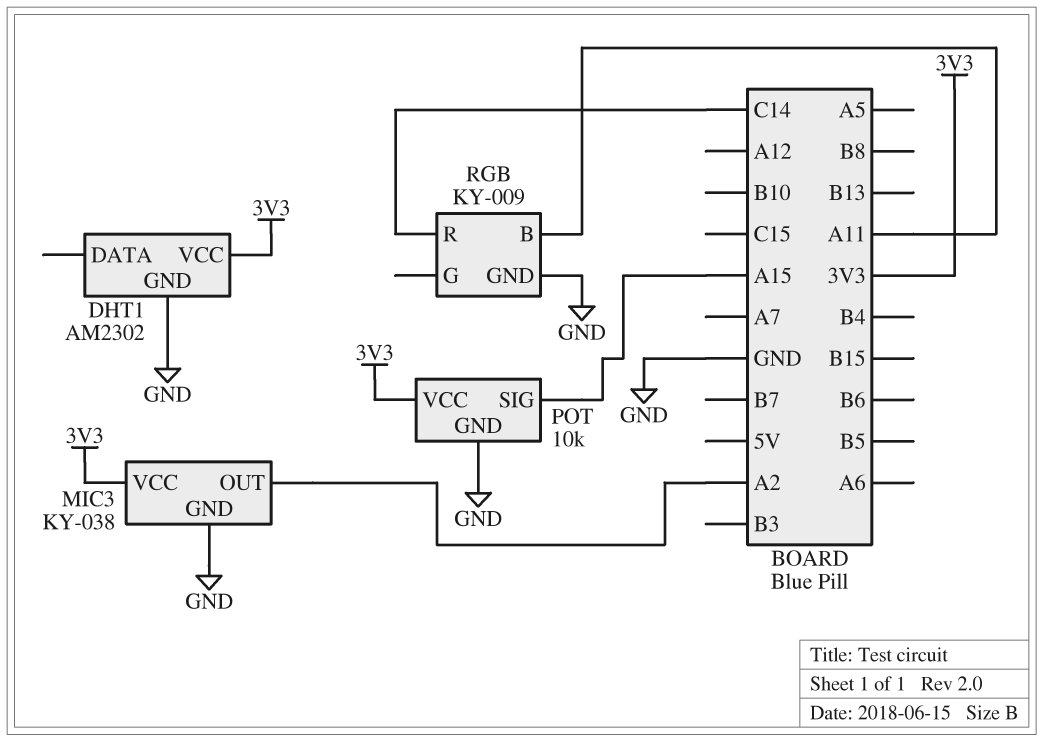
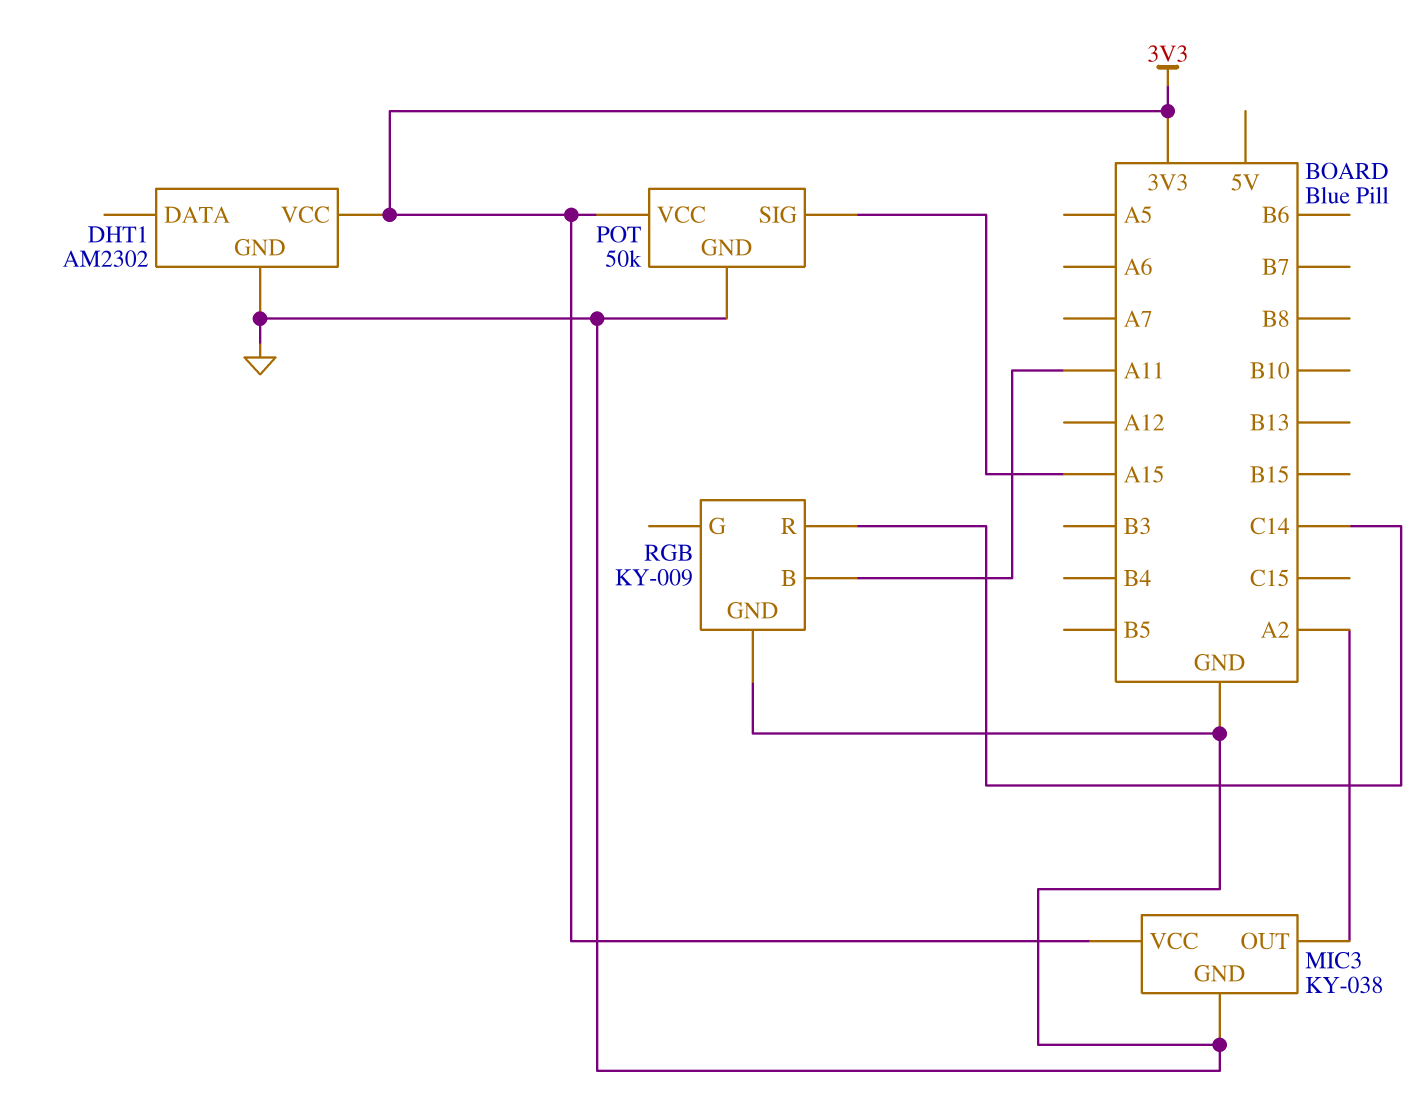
POT: 10k -> 50k

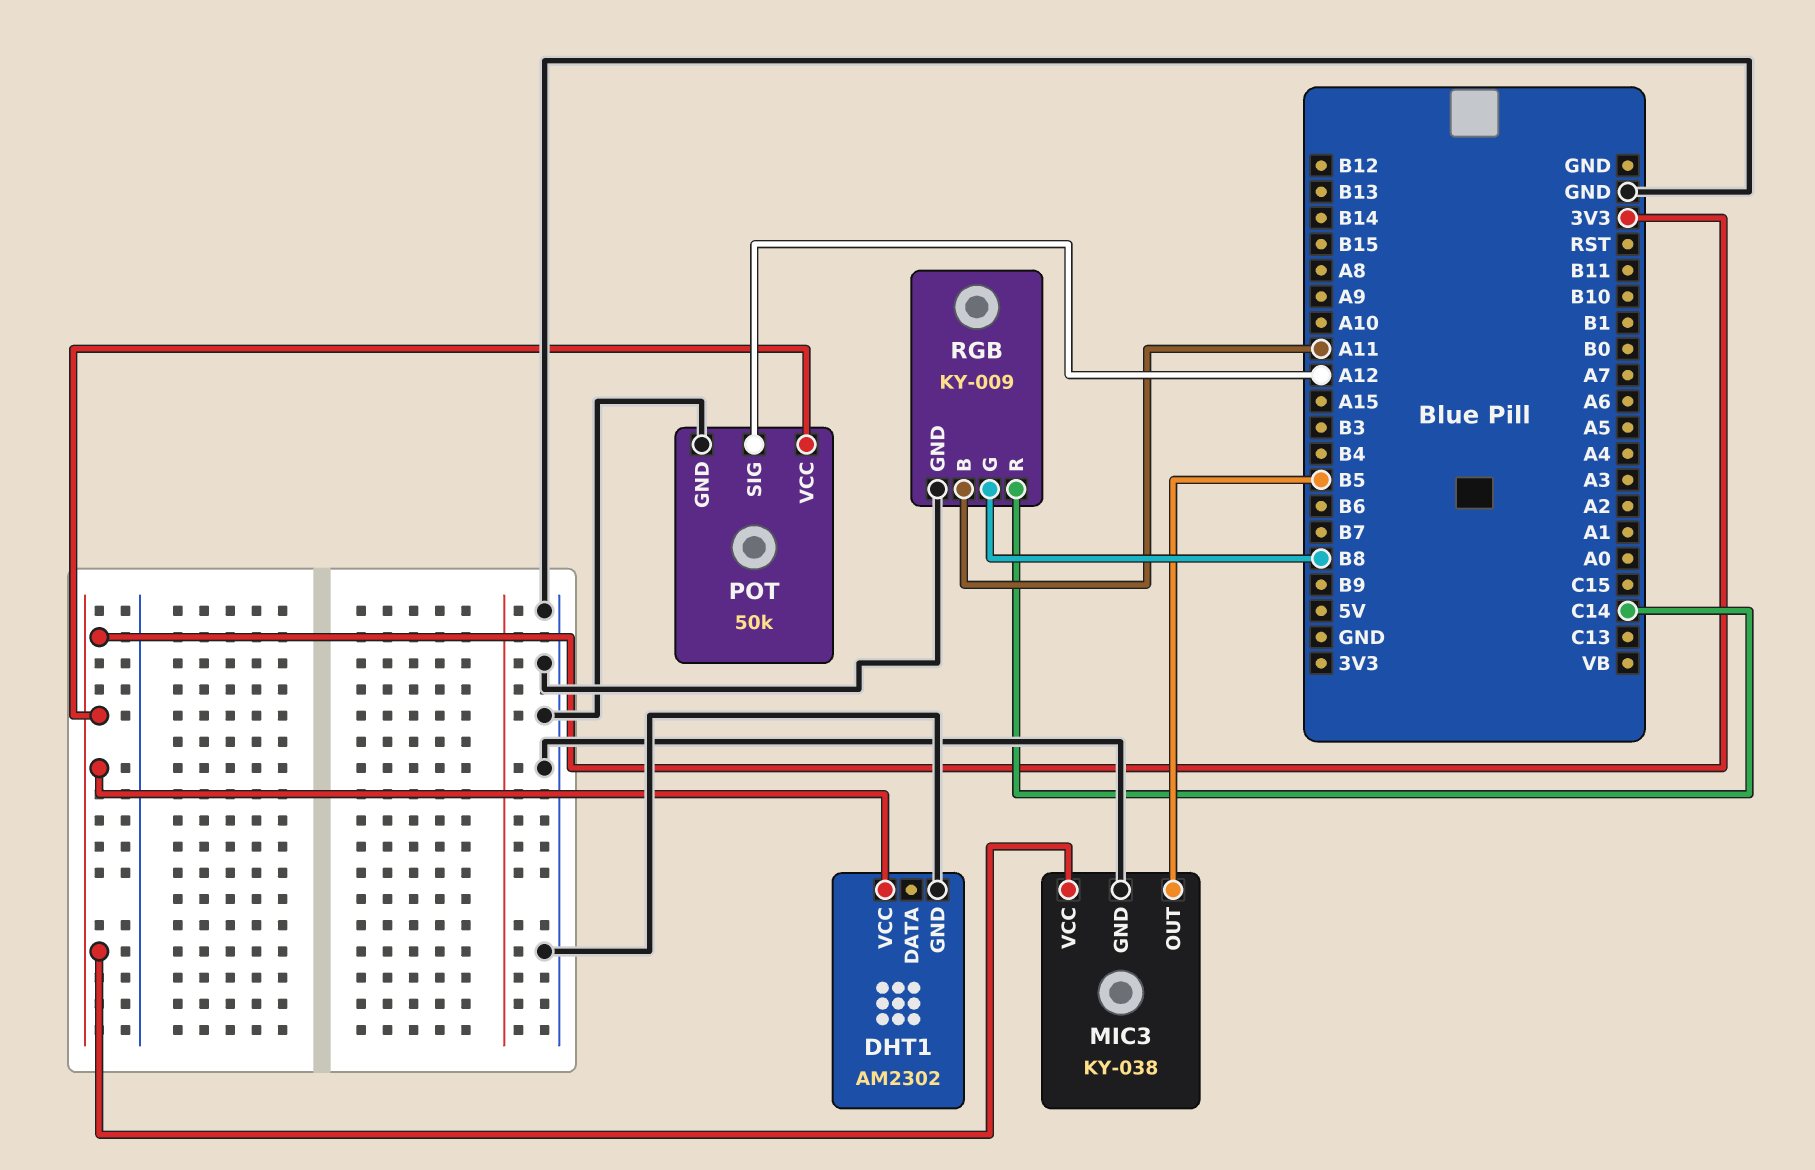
MIC3 pin OUT: A2 -> B5
POT pin SIG: A15 -> A12
RGB pin G: none -> B8

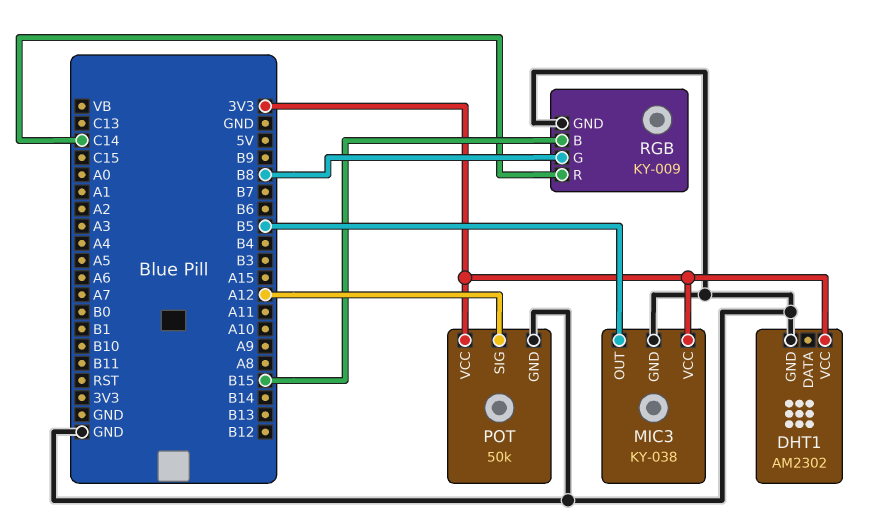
RGB pin B: A11 -> B15

